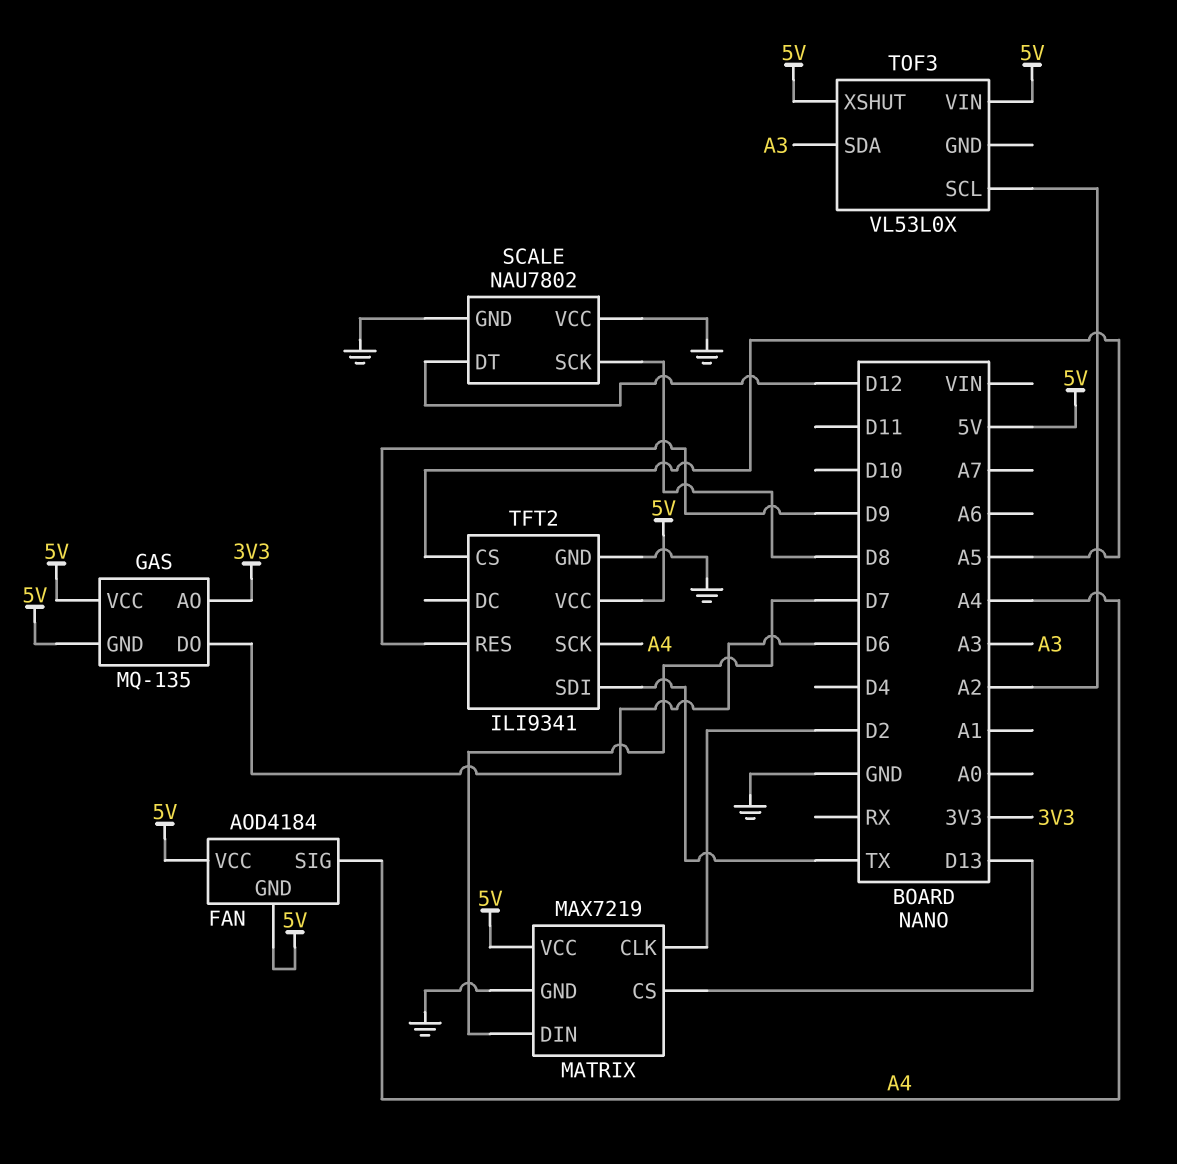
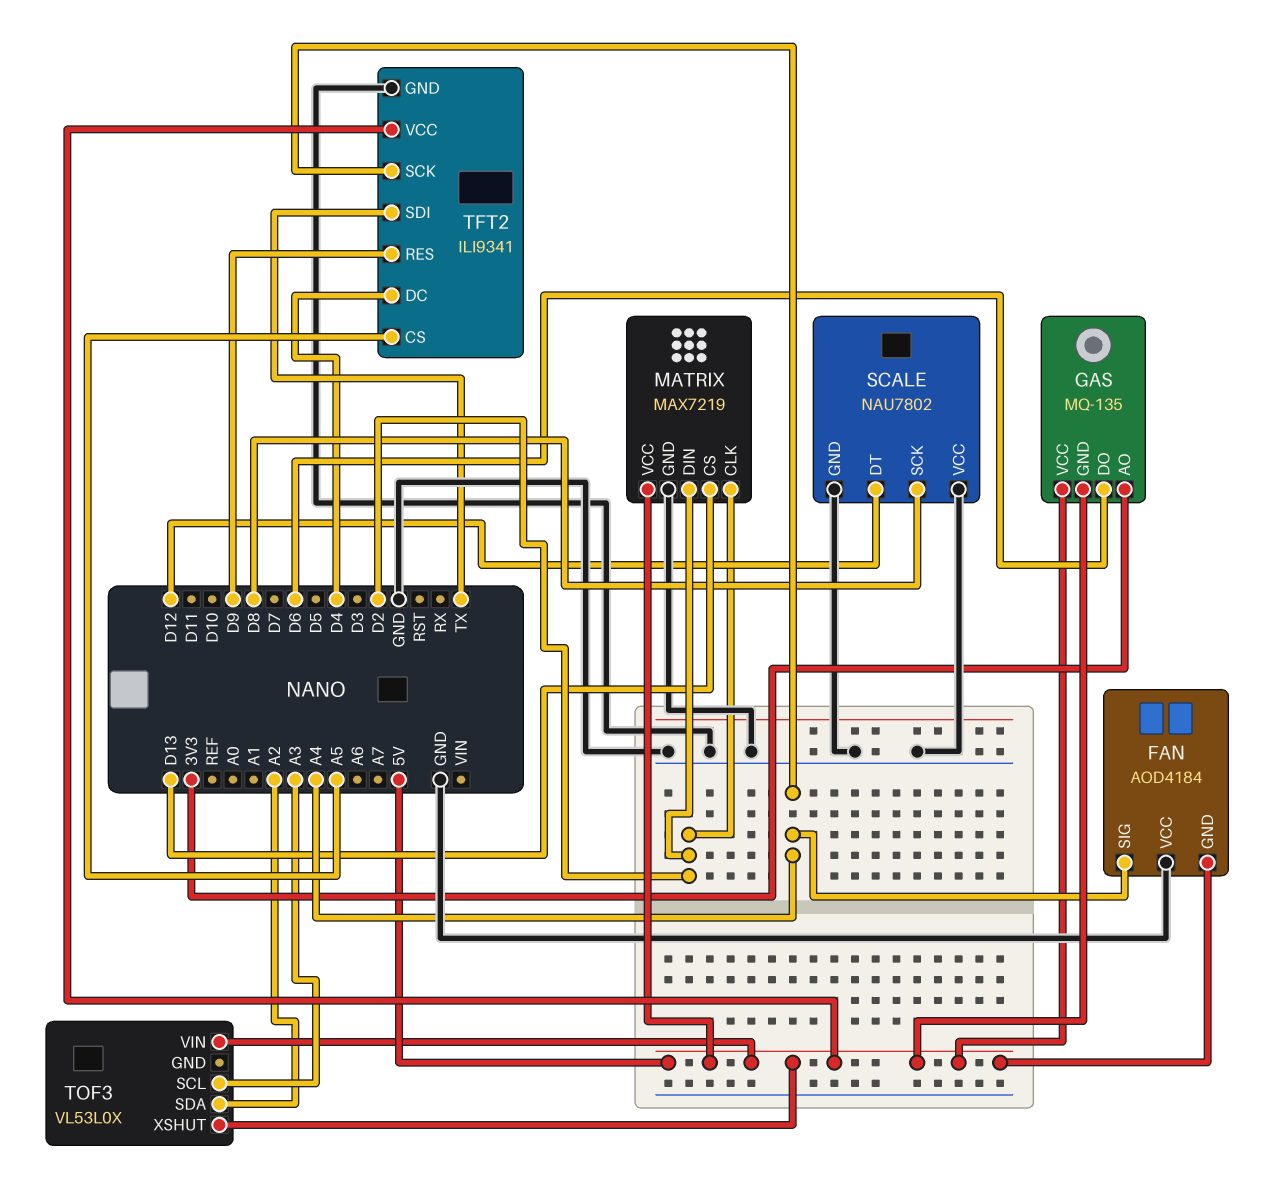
FAN pin VCC: 5V -> GND
MATRIX pin DIN: D7 -> D2
TFT2 pin DC: none -> D4
TOF3 pin SCL: A2 -> A3
TOF3 pin SDA: A3 -> A2

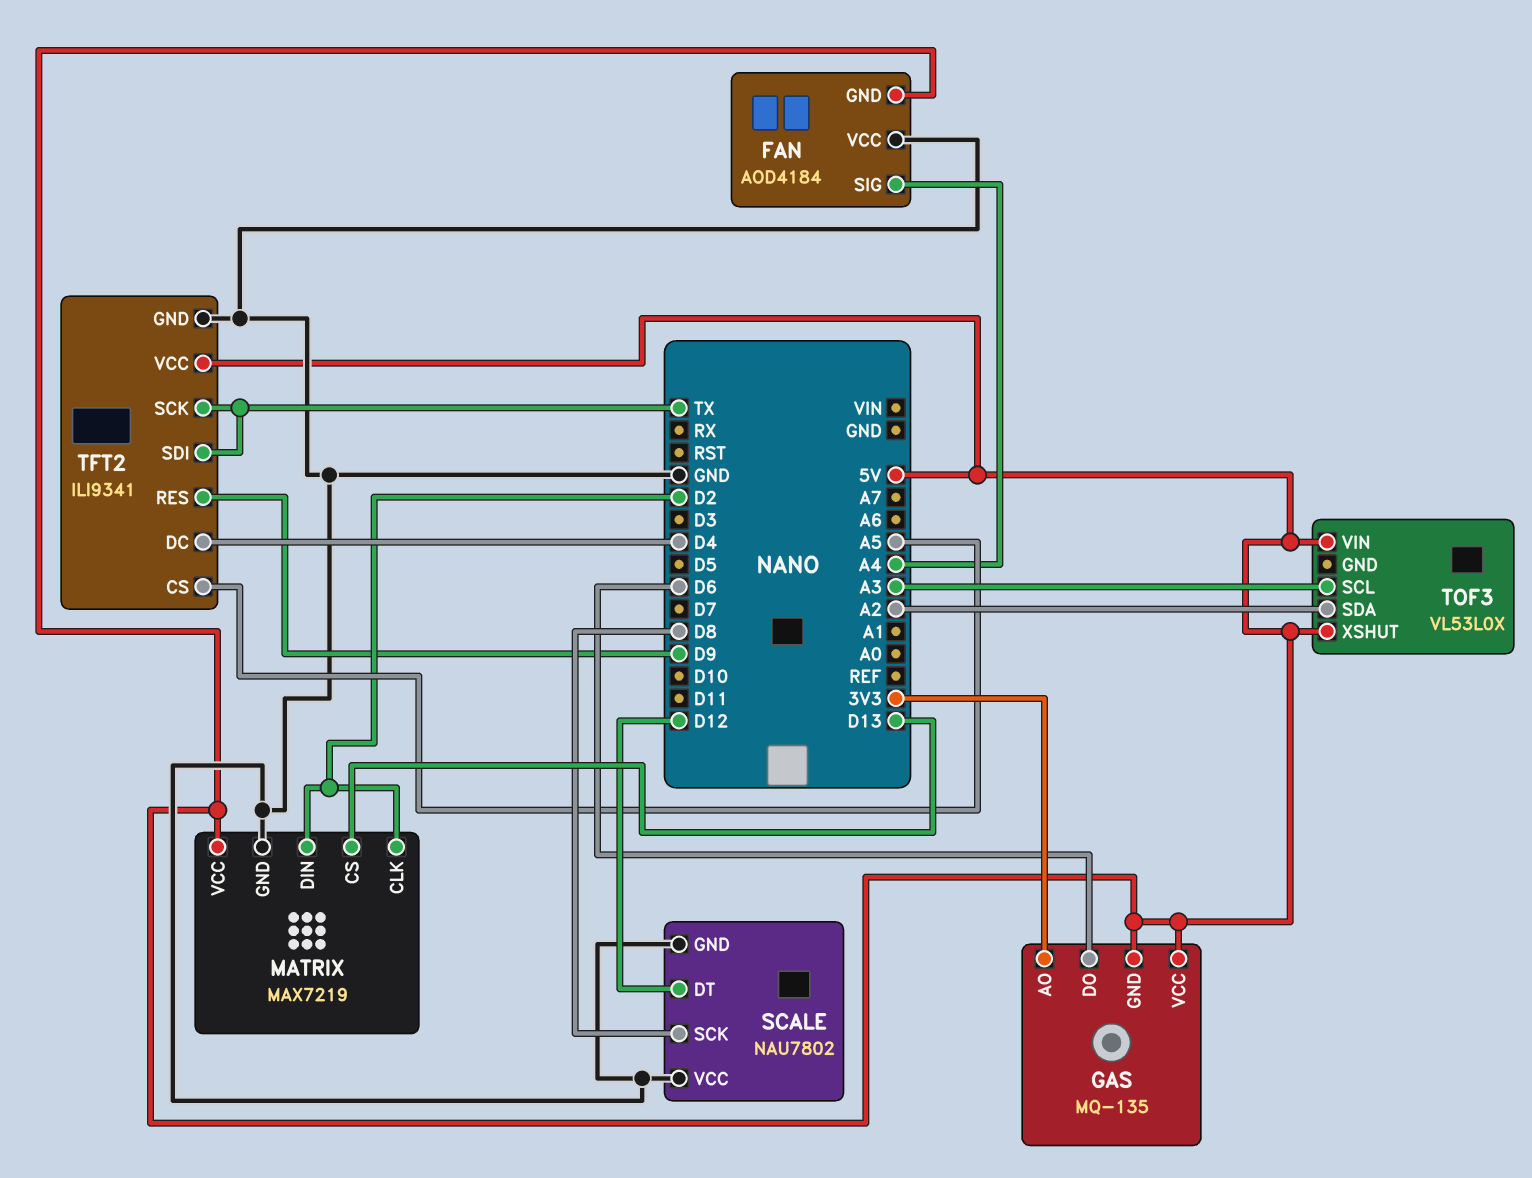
TFT2 pin SCK: A4 -> TX

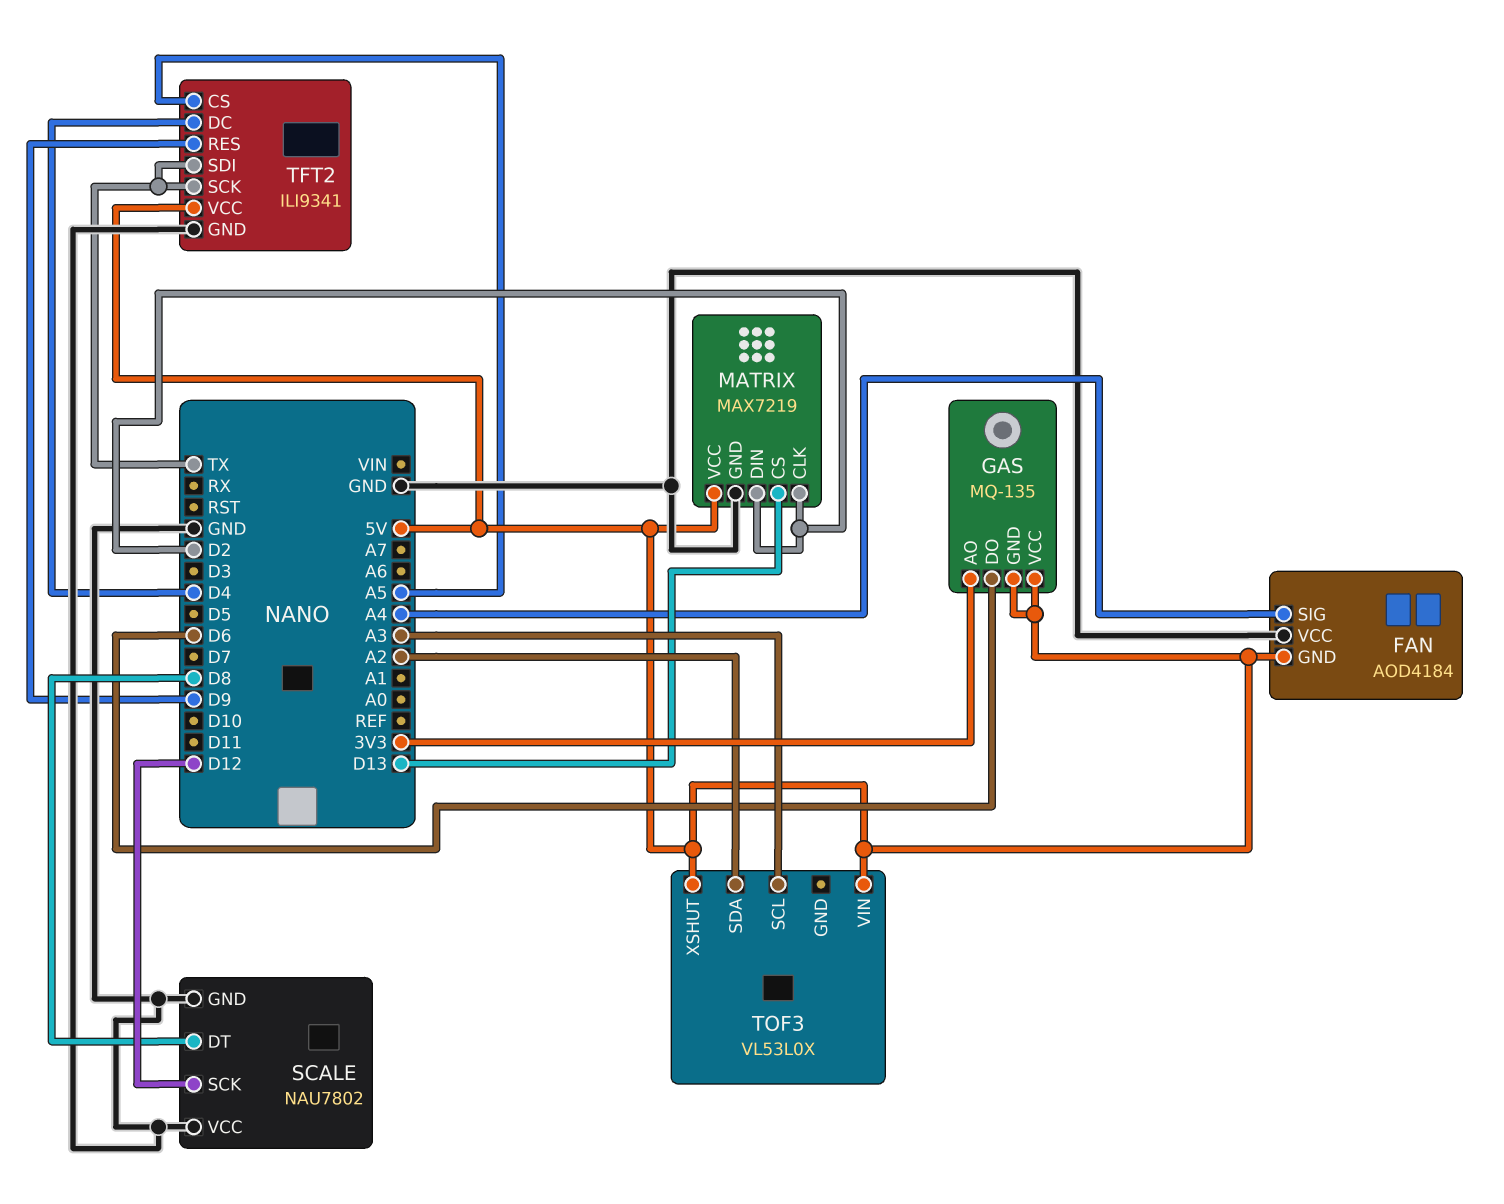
SCALE pin DT: D12 -> D8
SCALE pin SCK: D8 -> D12

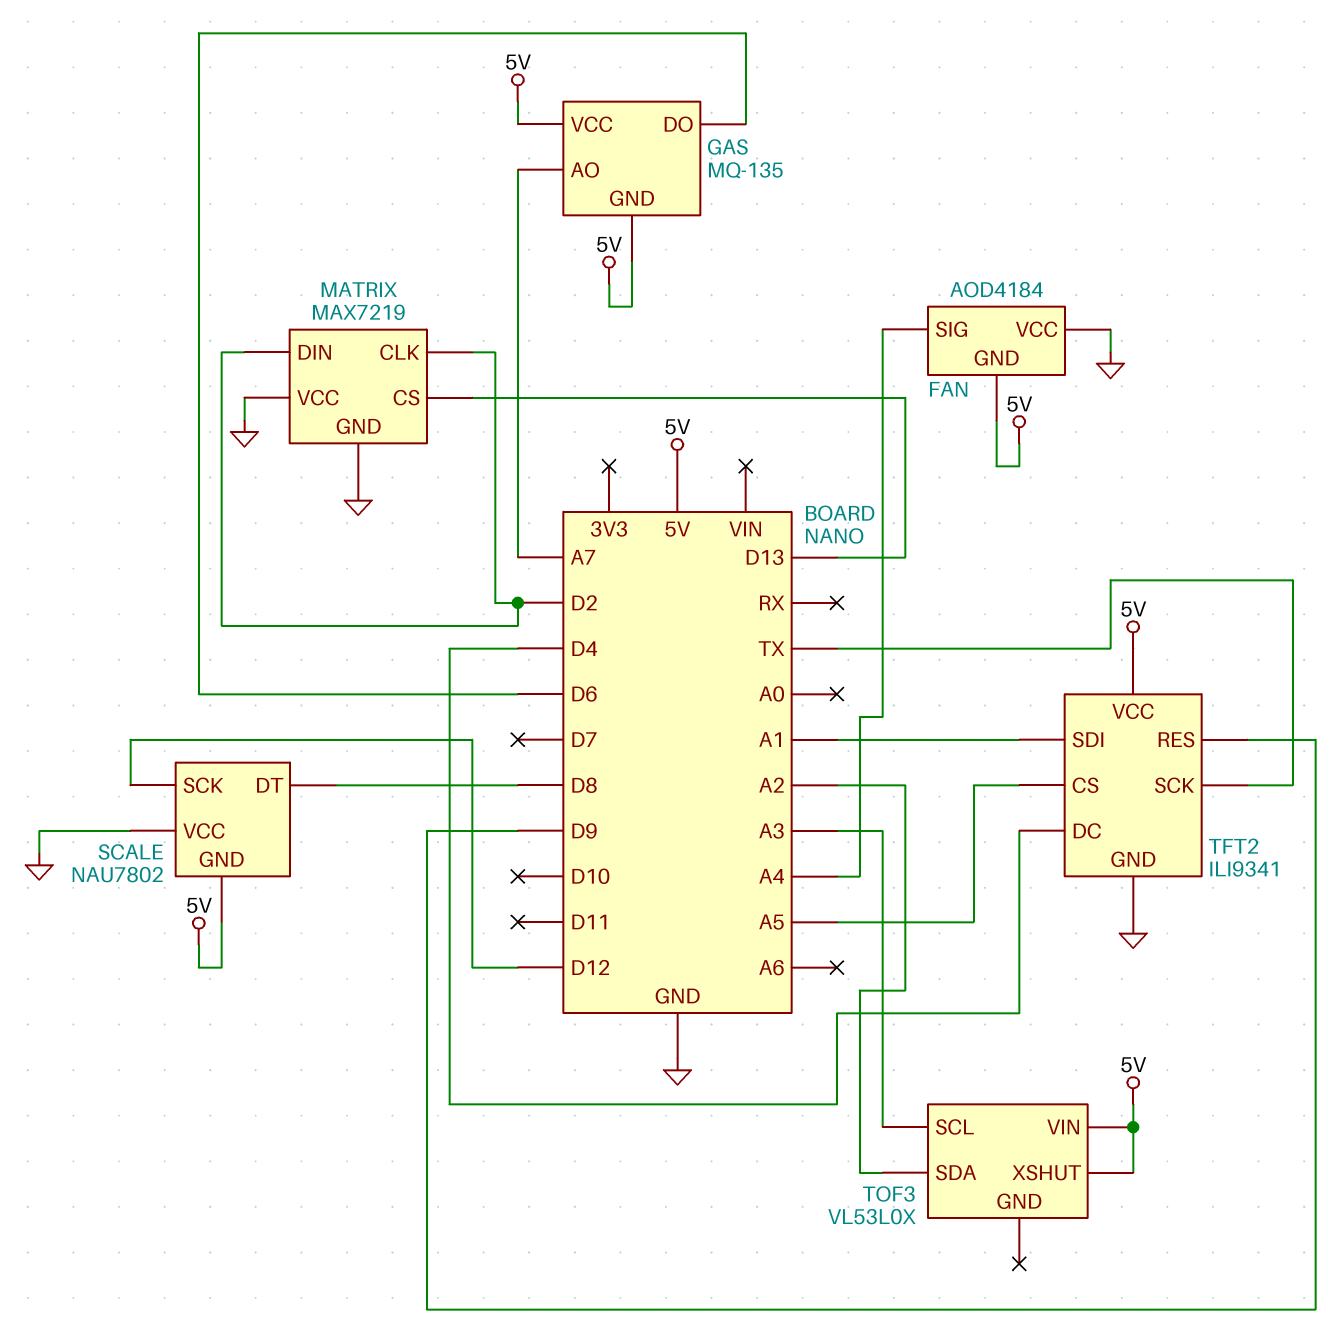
GAS pin AO: 3V3 -> A7
MATRIX pin VCC: 5V -> GND
SCALE pin GND: GND -> 5V
TFT2 pin SDI: TX -> A1

